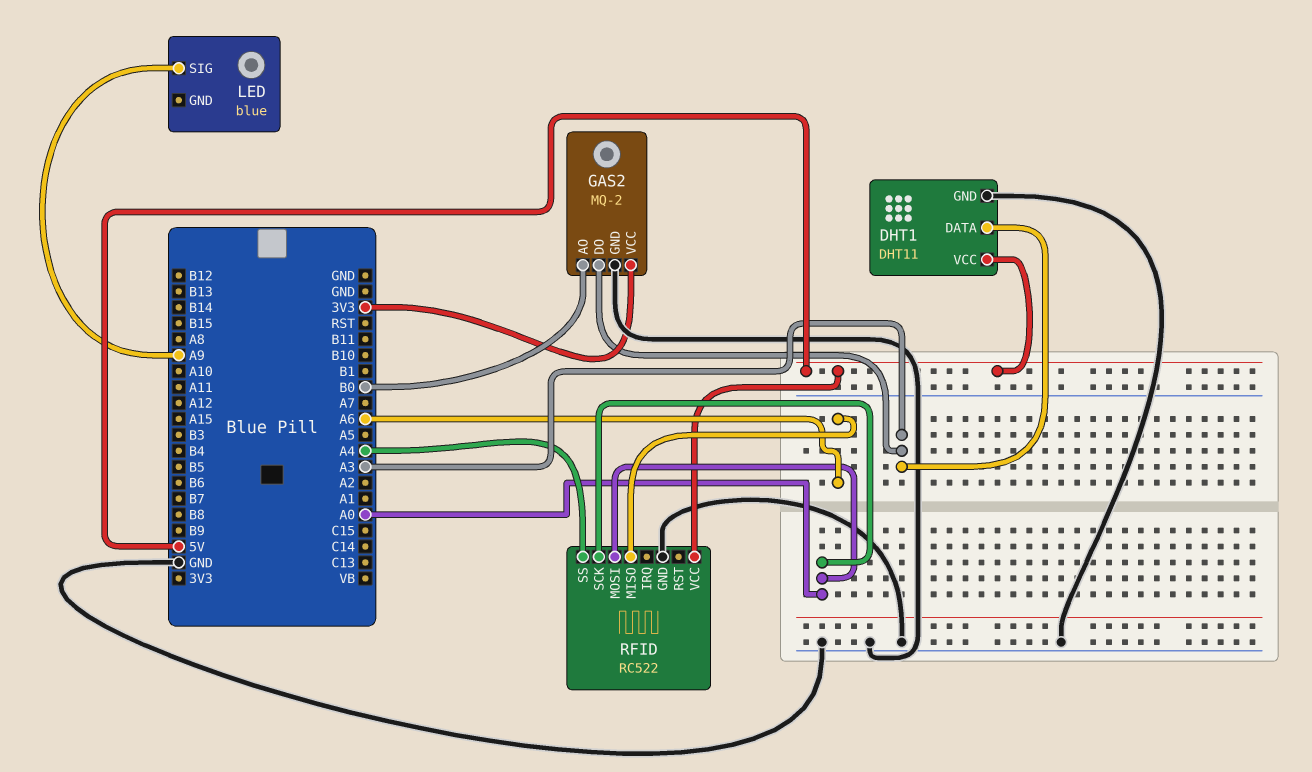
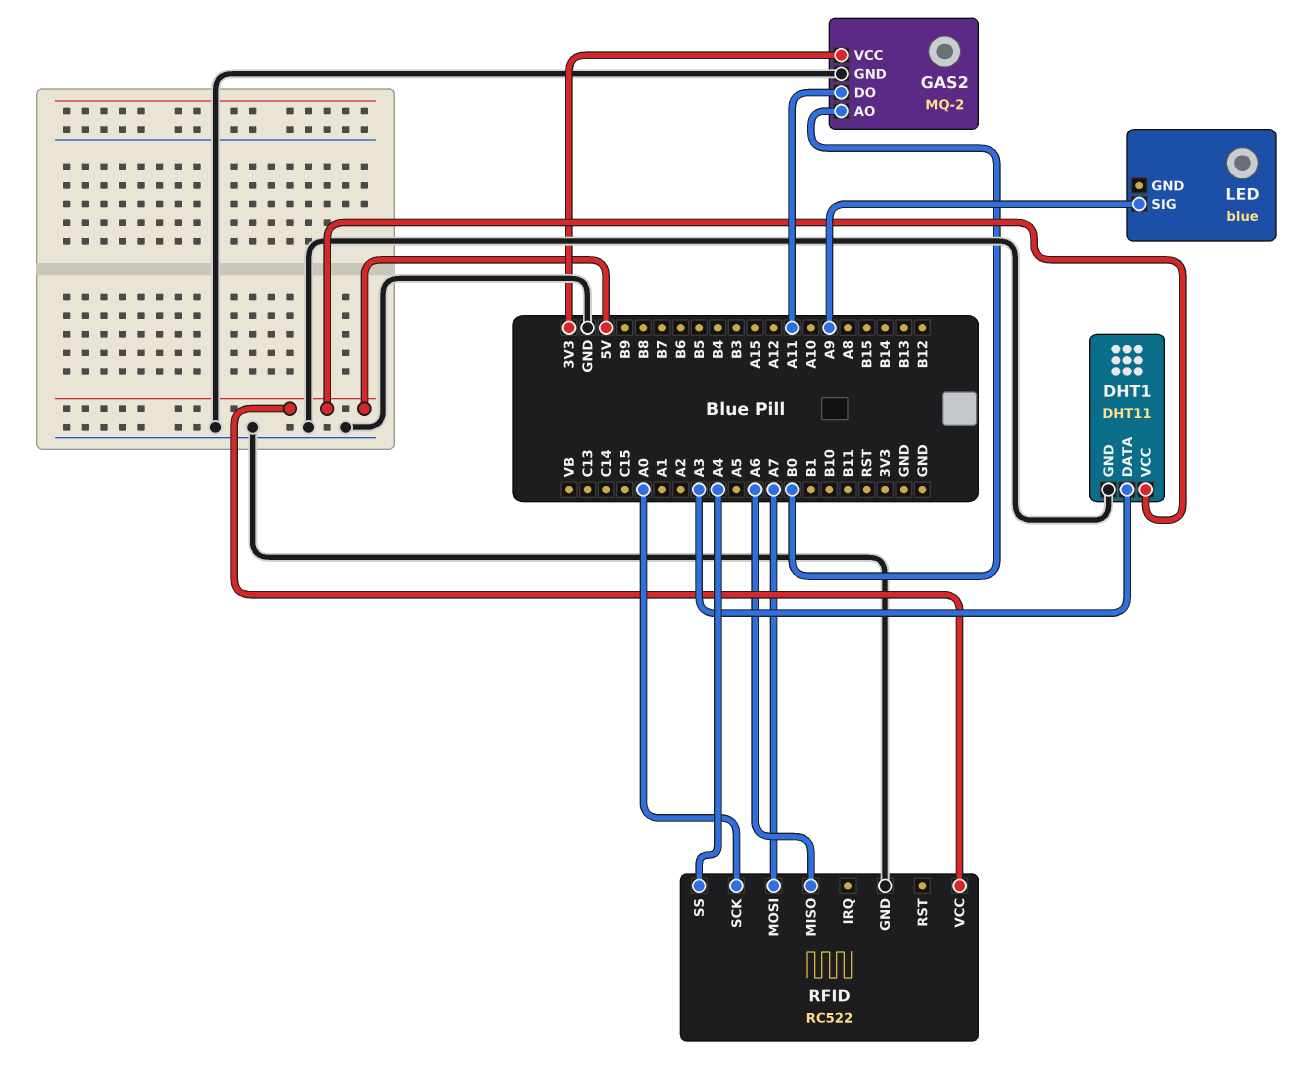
GAS2 pin DO: A3 -> A11
RFID pin MOSI: A0 -> A7

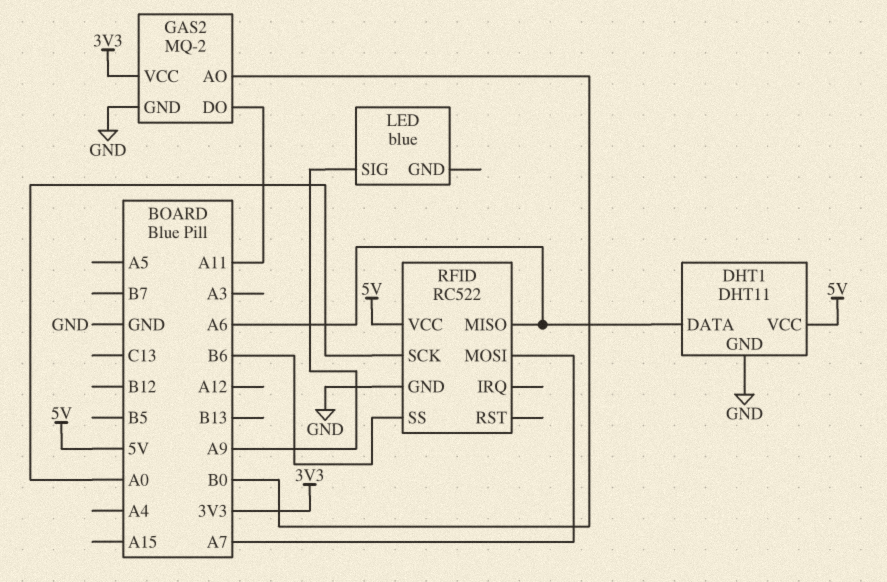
DHT1 pin DATA: A3 -> A6
RFID pin SS: A4 -> B6

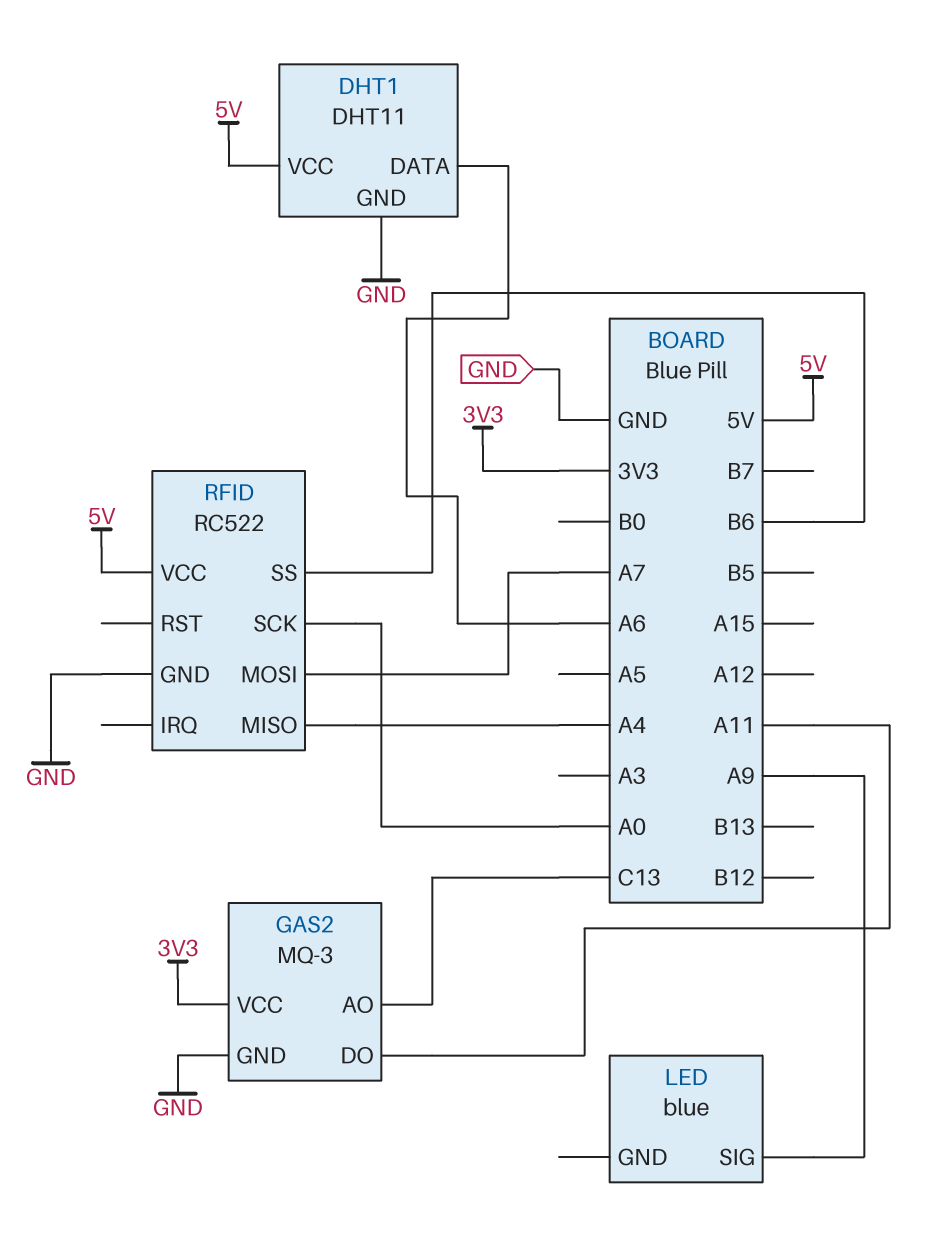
GAS2: MQ-2 -> MQ-3
GAS2 pin AO: B0 -> C13
RFID pin MISO: A6 -> A4

